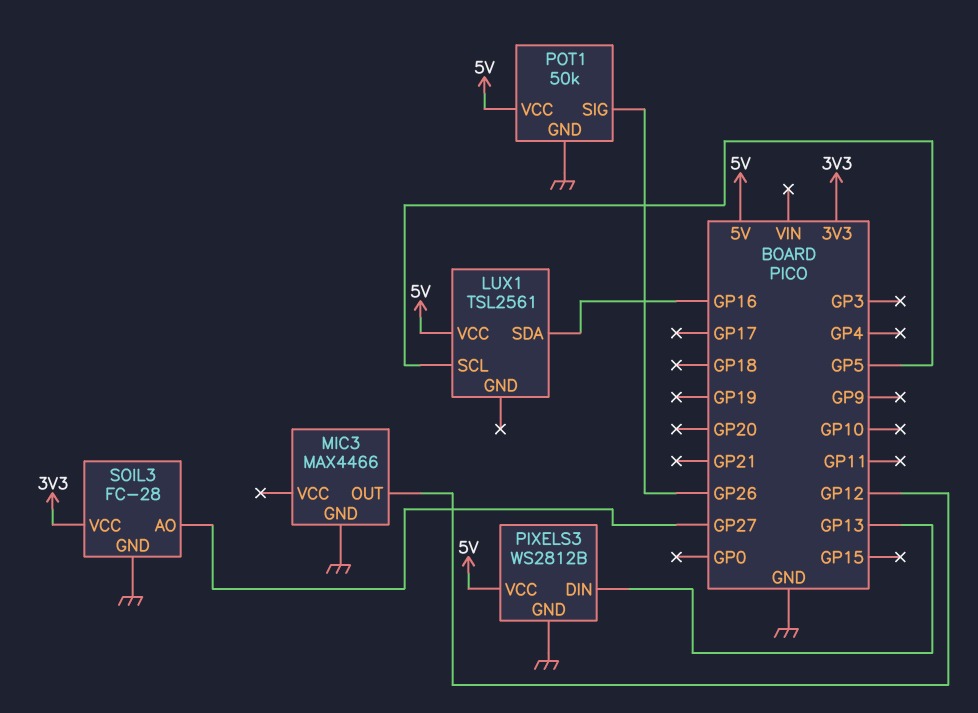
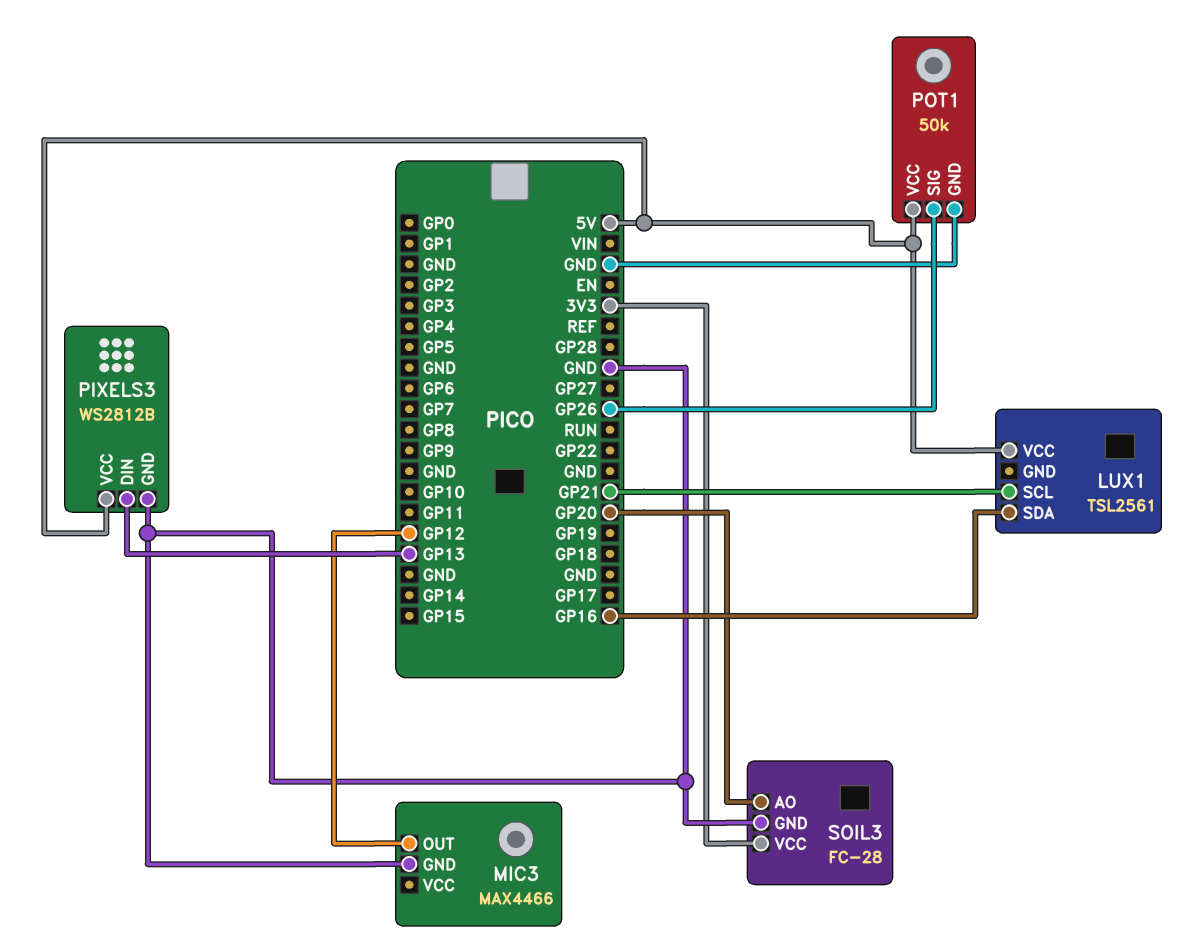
LUX1 pin SCL: GP5 -> GP21
SOIL3 pin AO: GP27 -> GP20

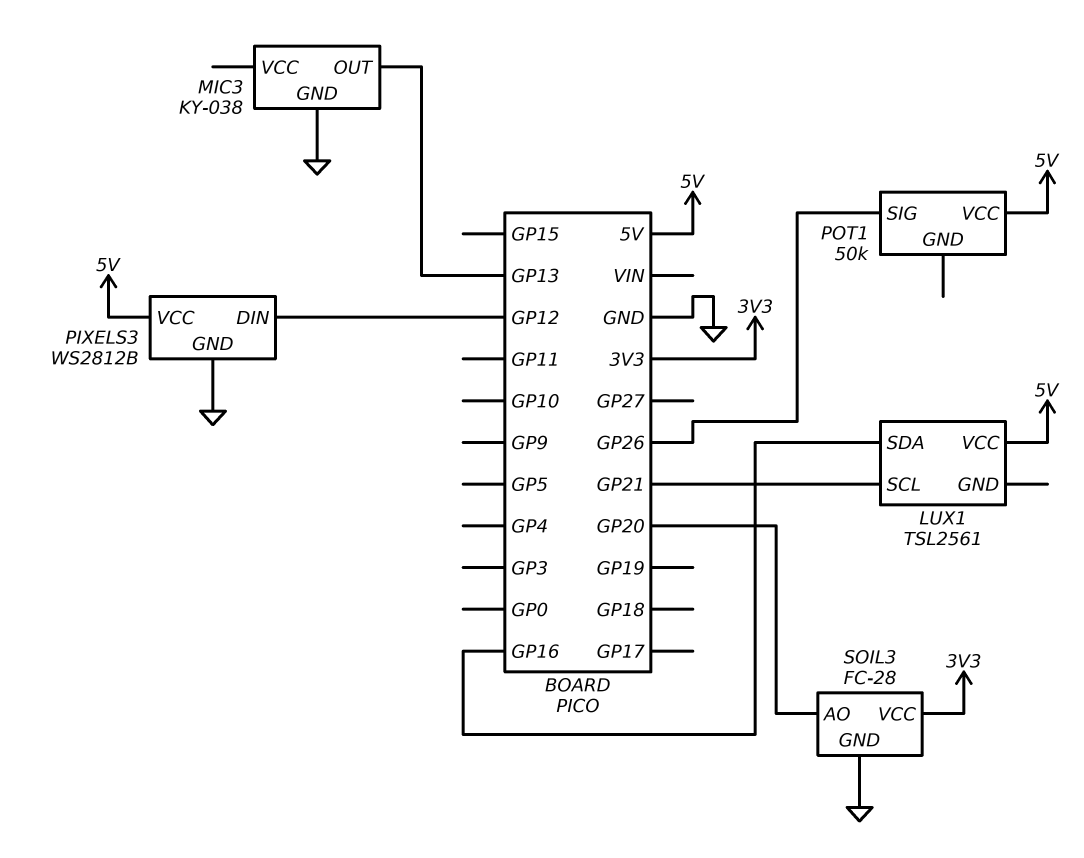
MIC3: MAX4466 -> KY-038
MIC3 pin OUT: GP12 -> GP13
PIXELS3 pin DIN: GP13 -> GP12
POT1 pin GND: GND -> none

